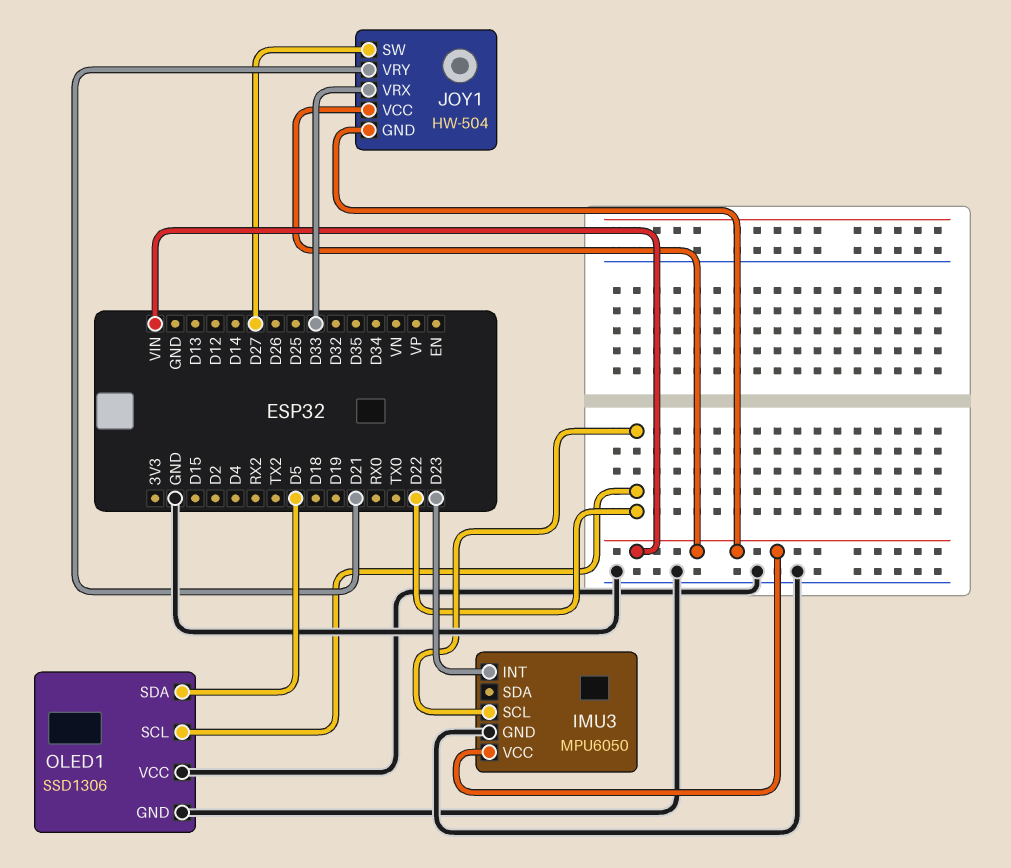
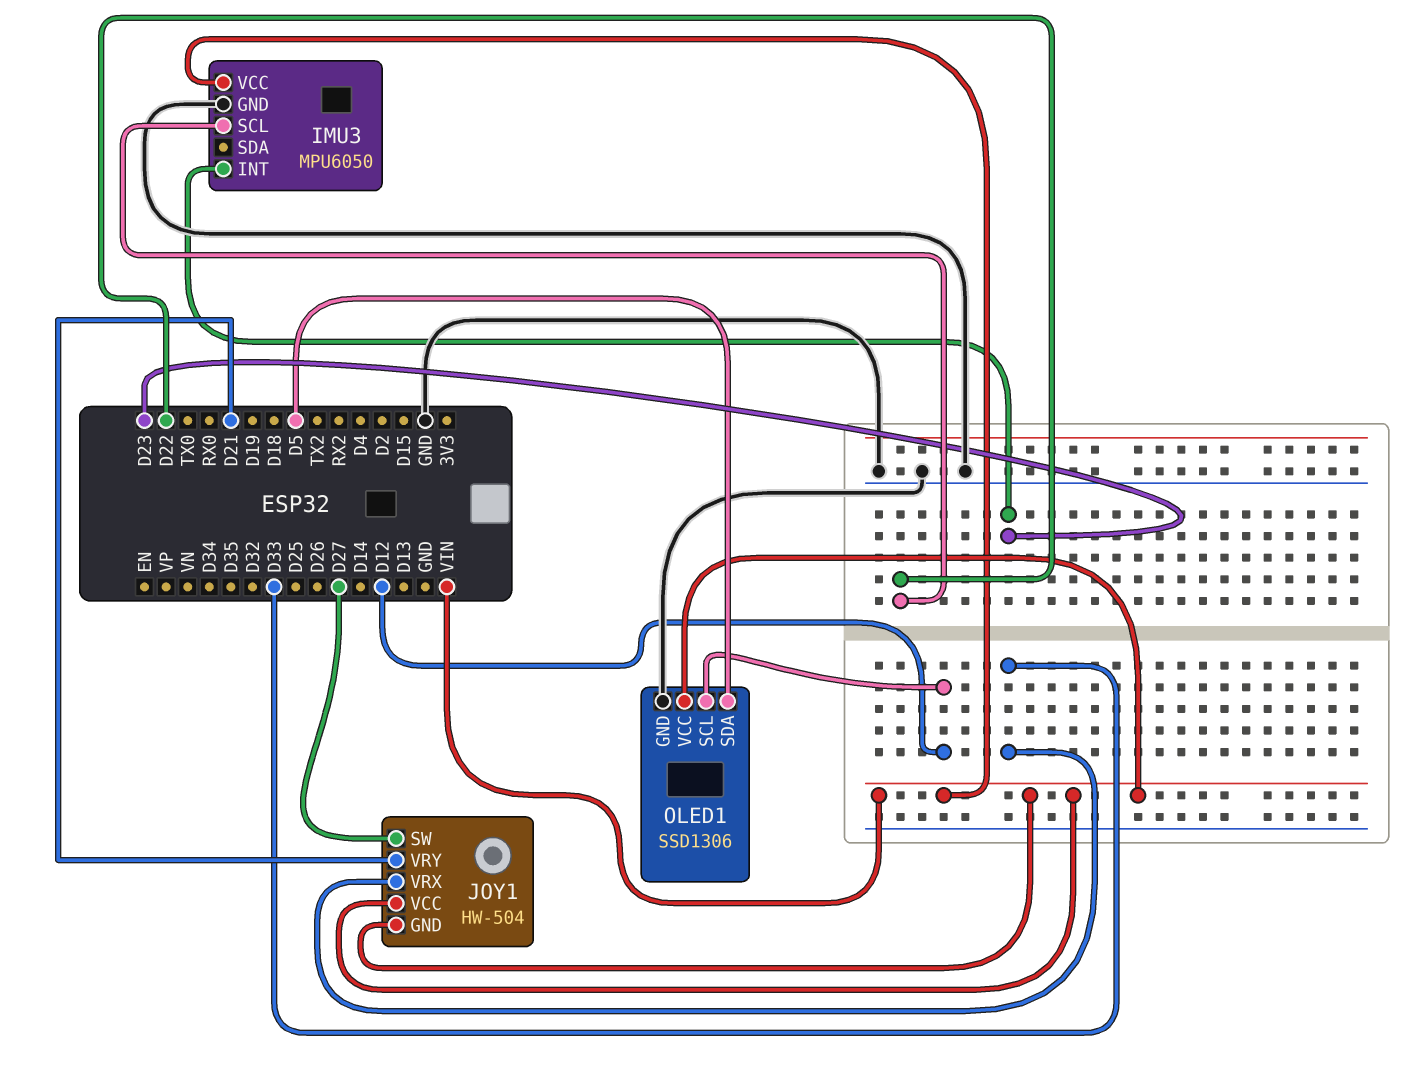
OLED1 pin SCL: D22 -> D12
OLED1 pin VCC: GND -> VIN

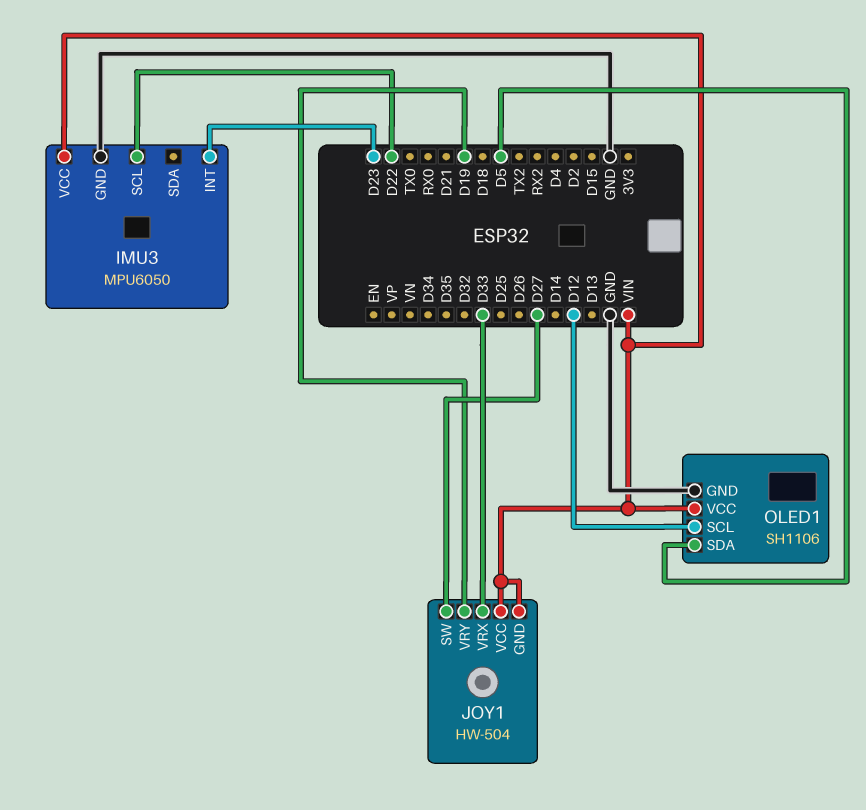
JOY1 pin VRY: D21 -> D19
OLED1: SSD1306 -> SH1106

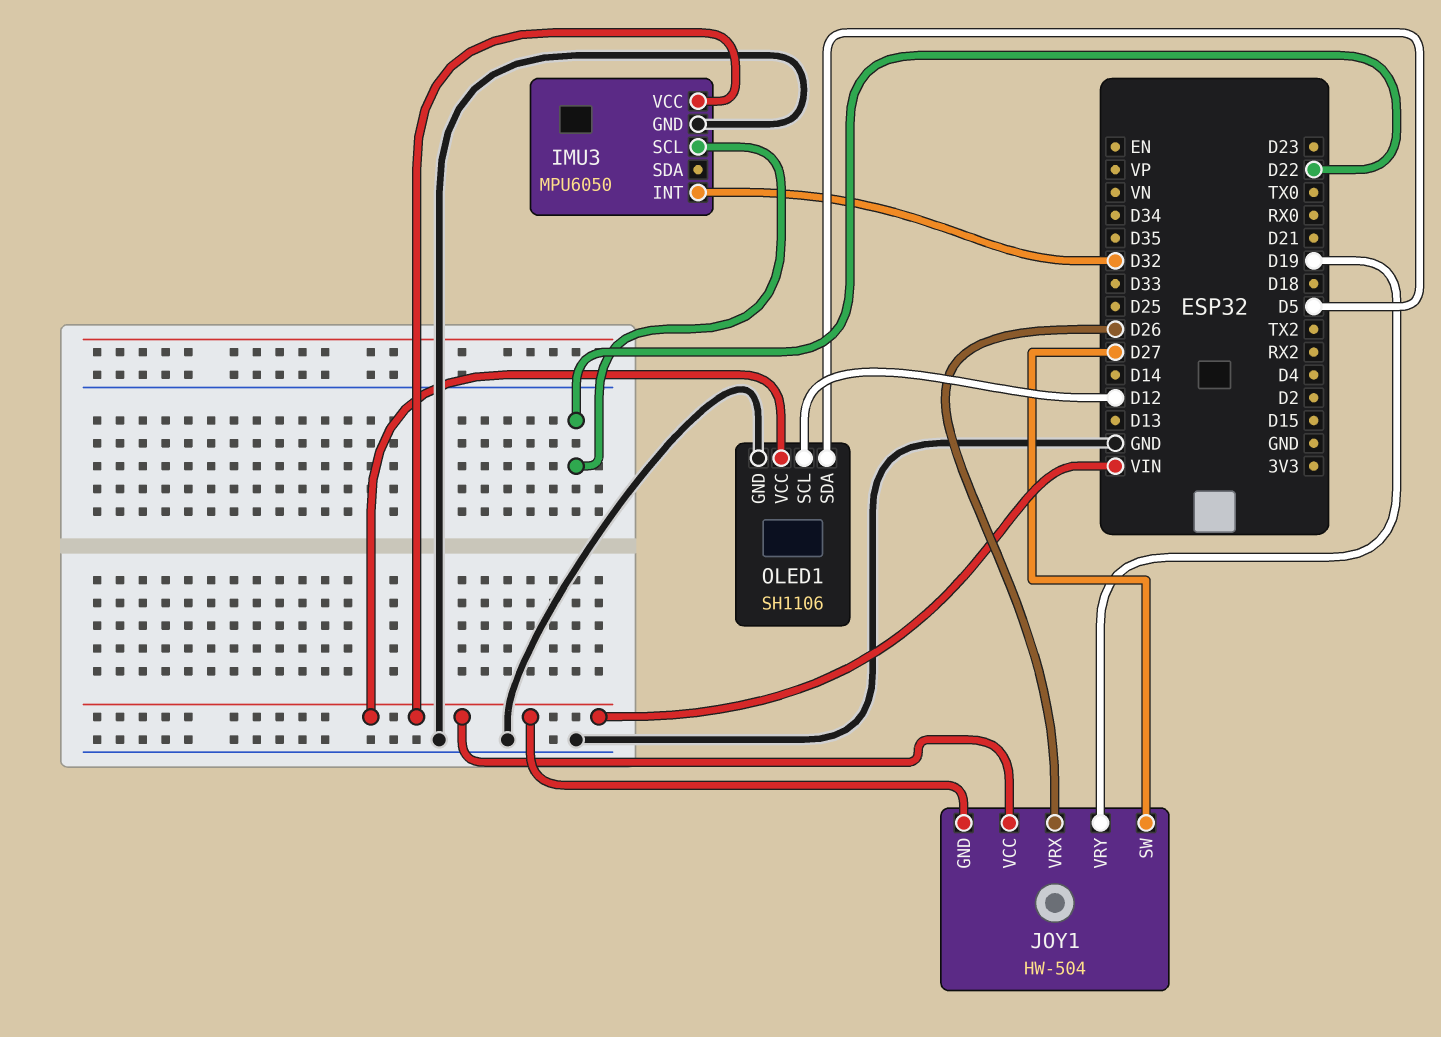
IMU3 pin INT: D23 -> D32
JOY1 pin VRX: D33 -> D26

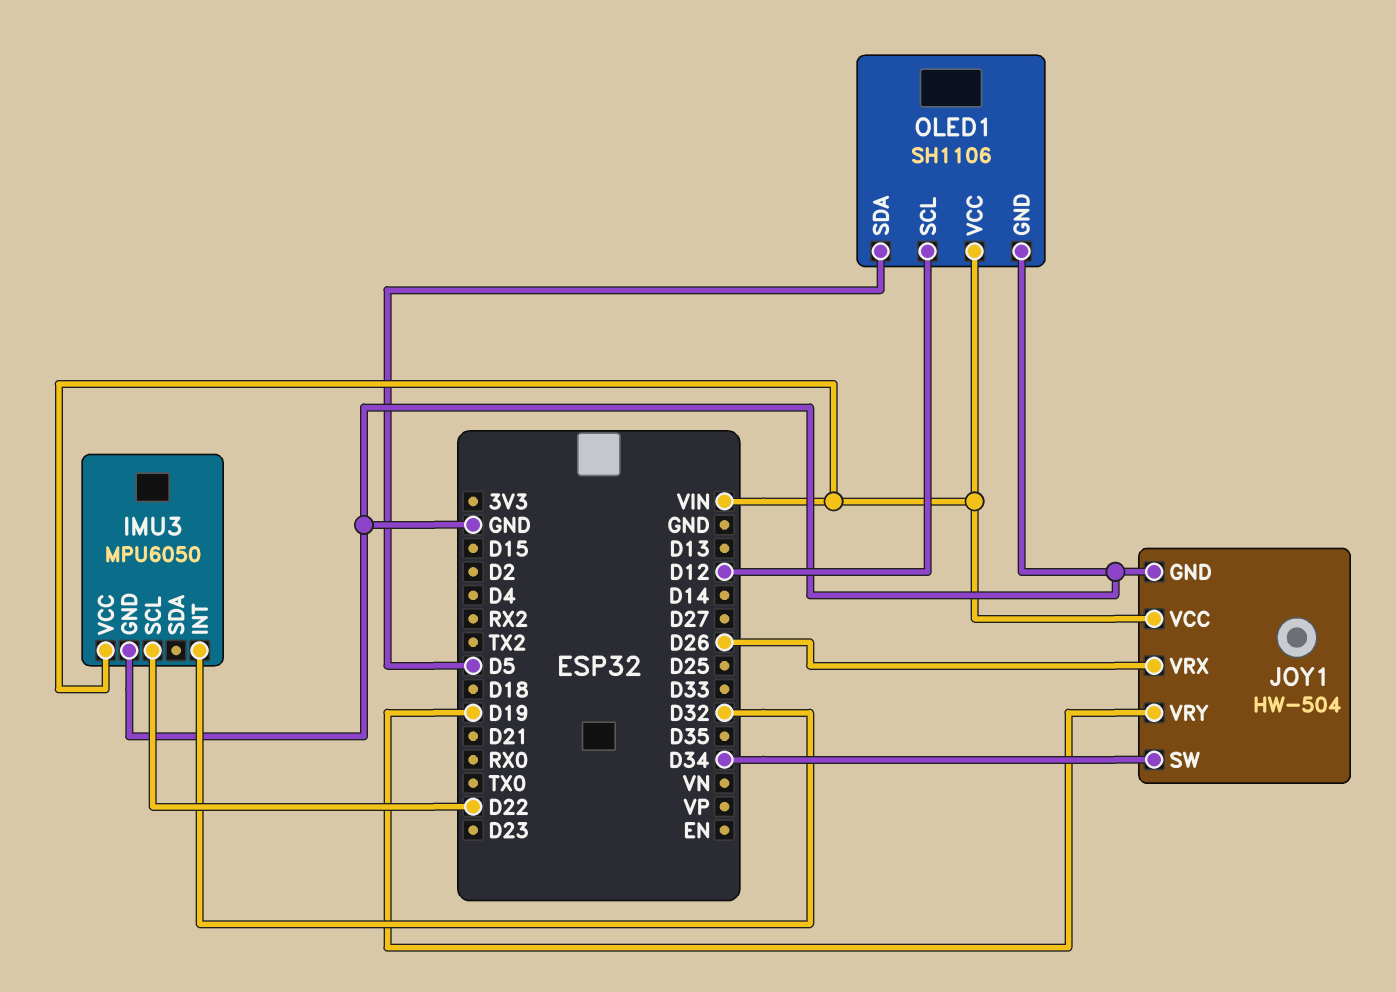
JOY1 pin GND: VIN -> GND
JOY1 pin SW: D27 -> D34

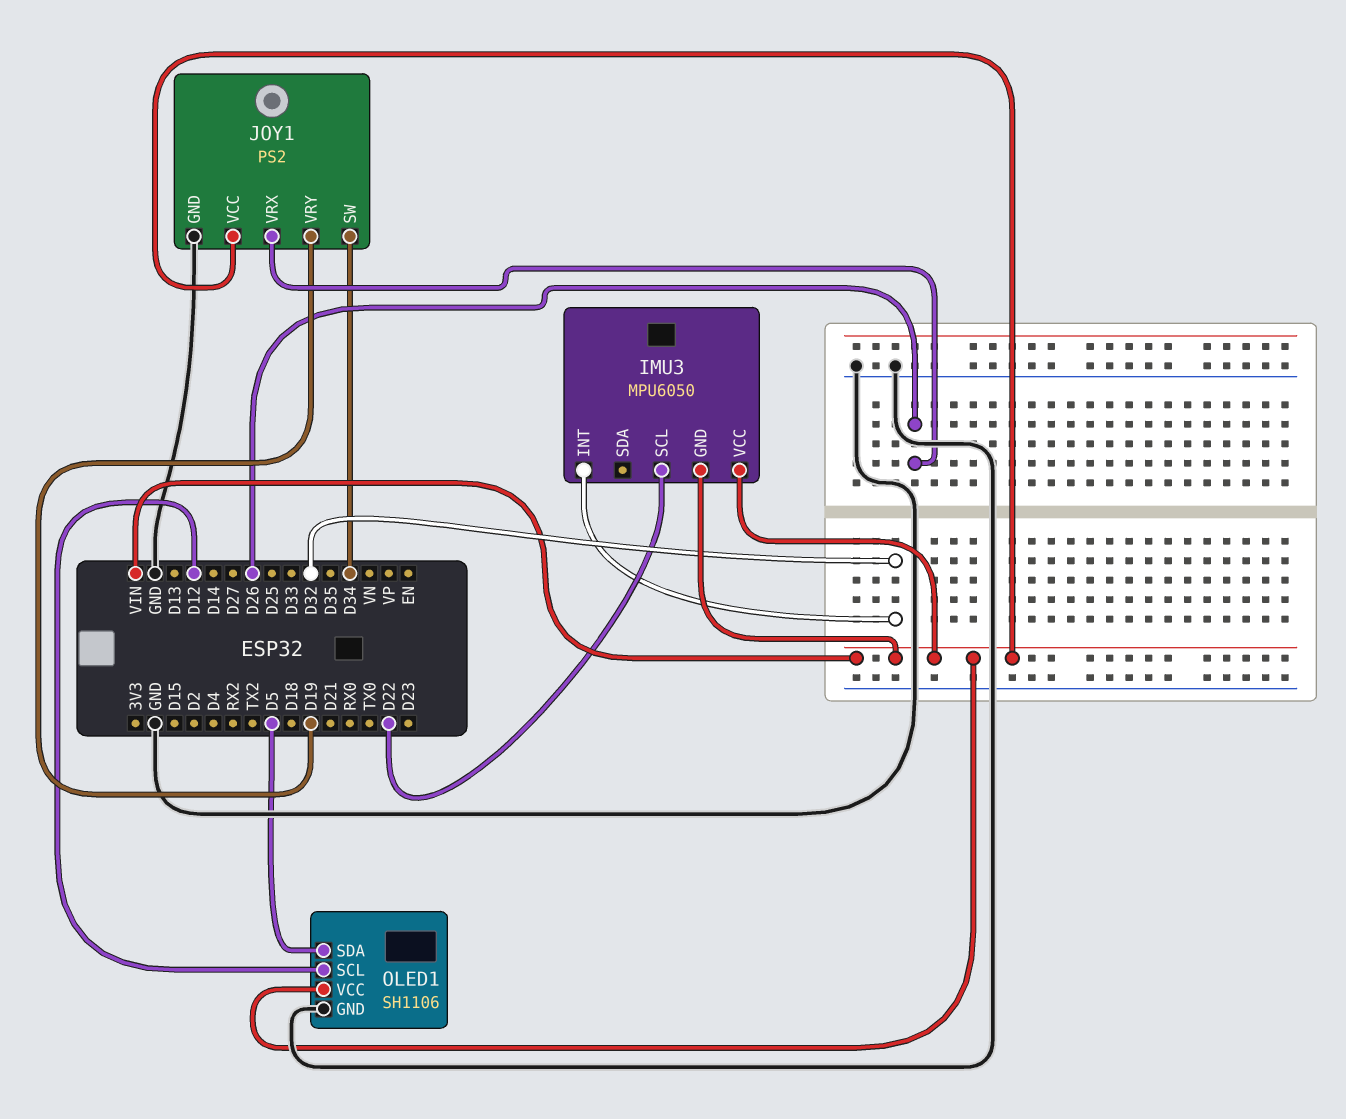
IMU3 pin GND: GND -> VIN
JOY1: HW-504 -> PS2

